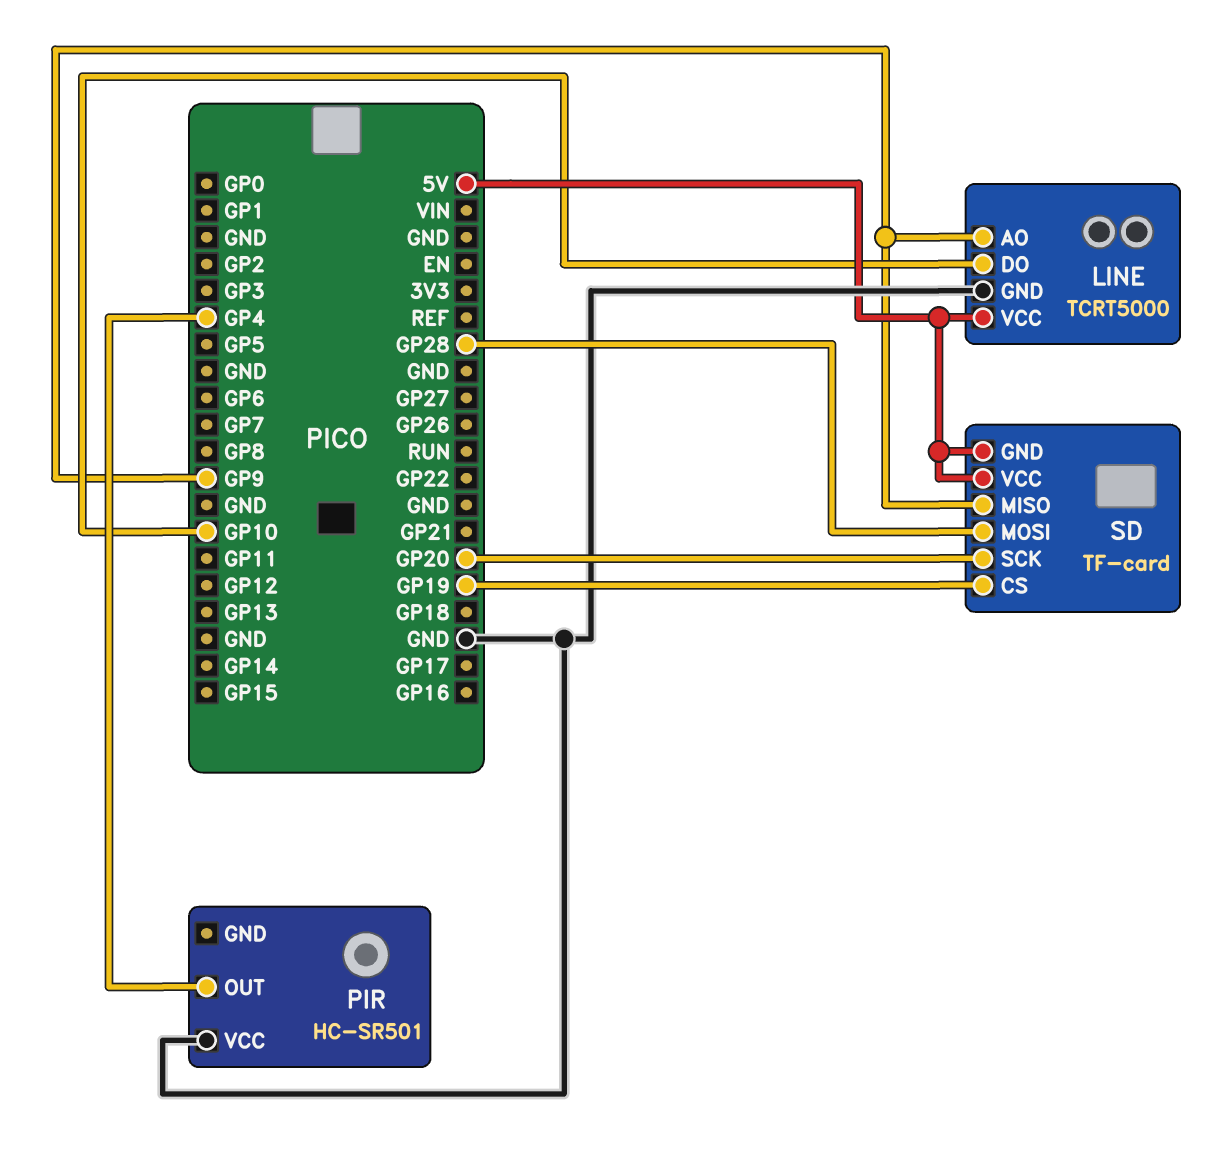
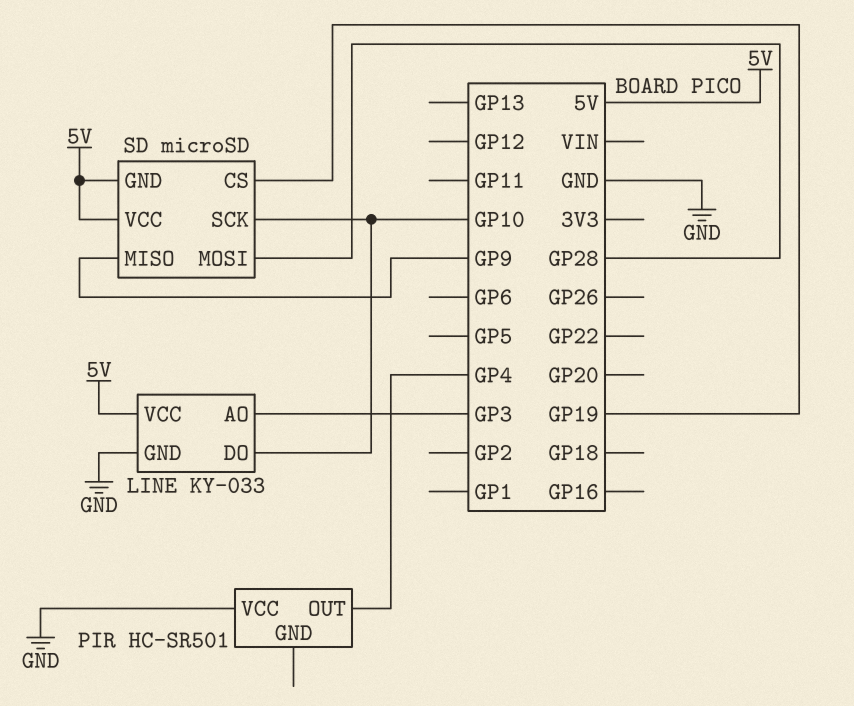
LINE: TCRT5000 -> KY-033
LINE pin AO: GP9 -> GP3
SD: TF-card -> microSD
SD pin SCK: GP20 -> GP10

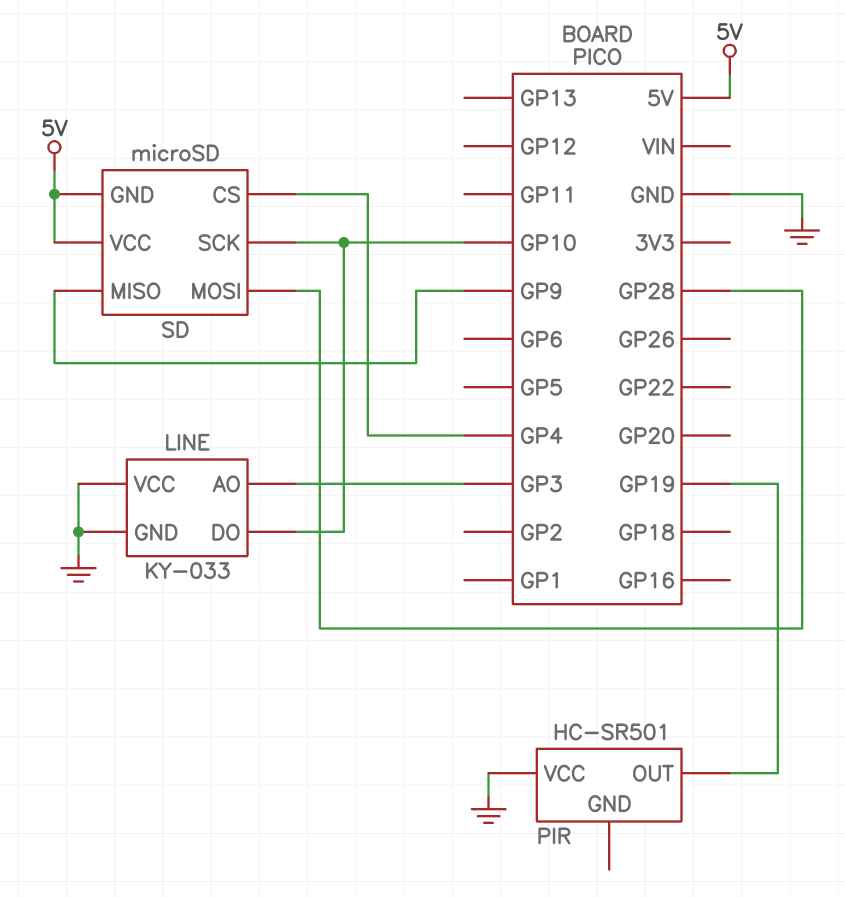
LINE pin VCC: 5V -> GND
PIR pin OUT: GP4 -> GP19
SD pin CS: GP19 -> GP4

